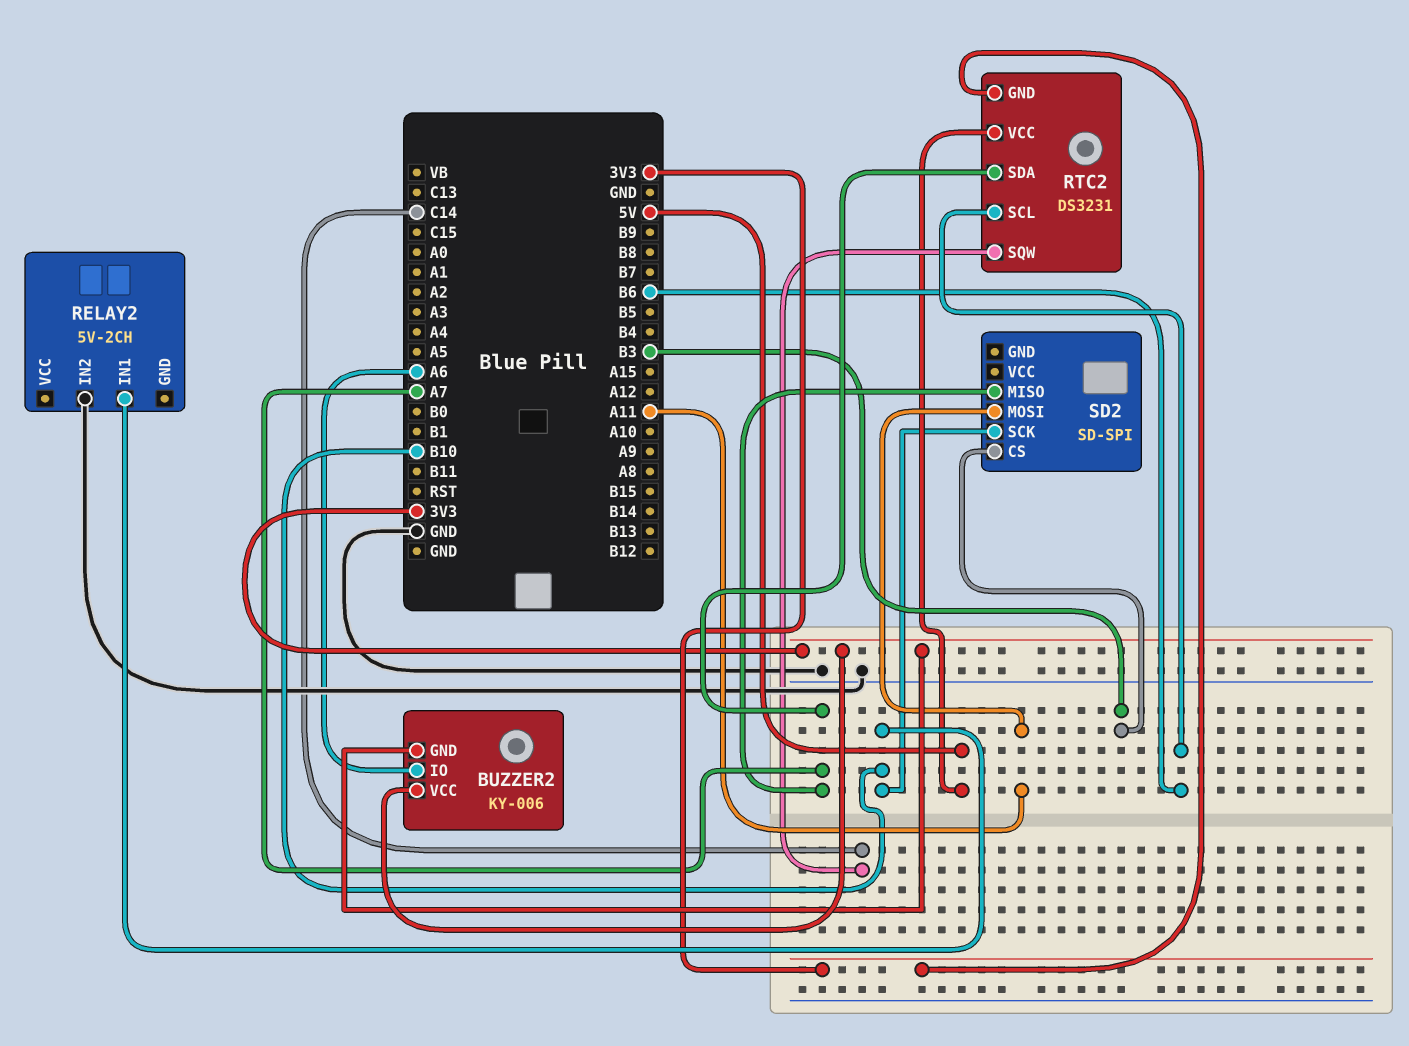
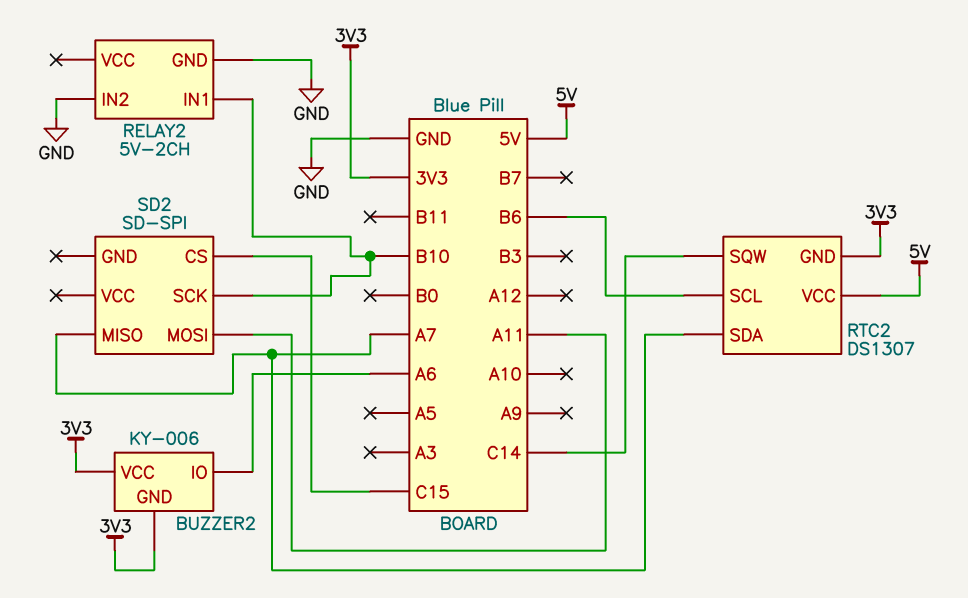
RELAY2 pin GND: none -> GND
RTC2: DS3231 -> DS1307
SD2 pin CS: B3 -> C15

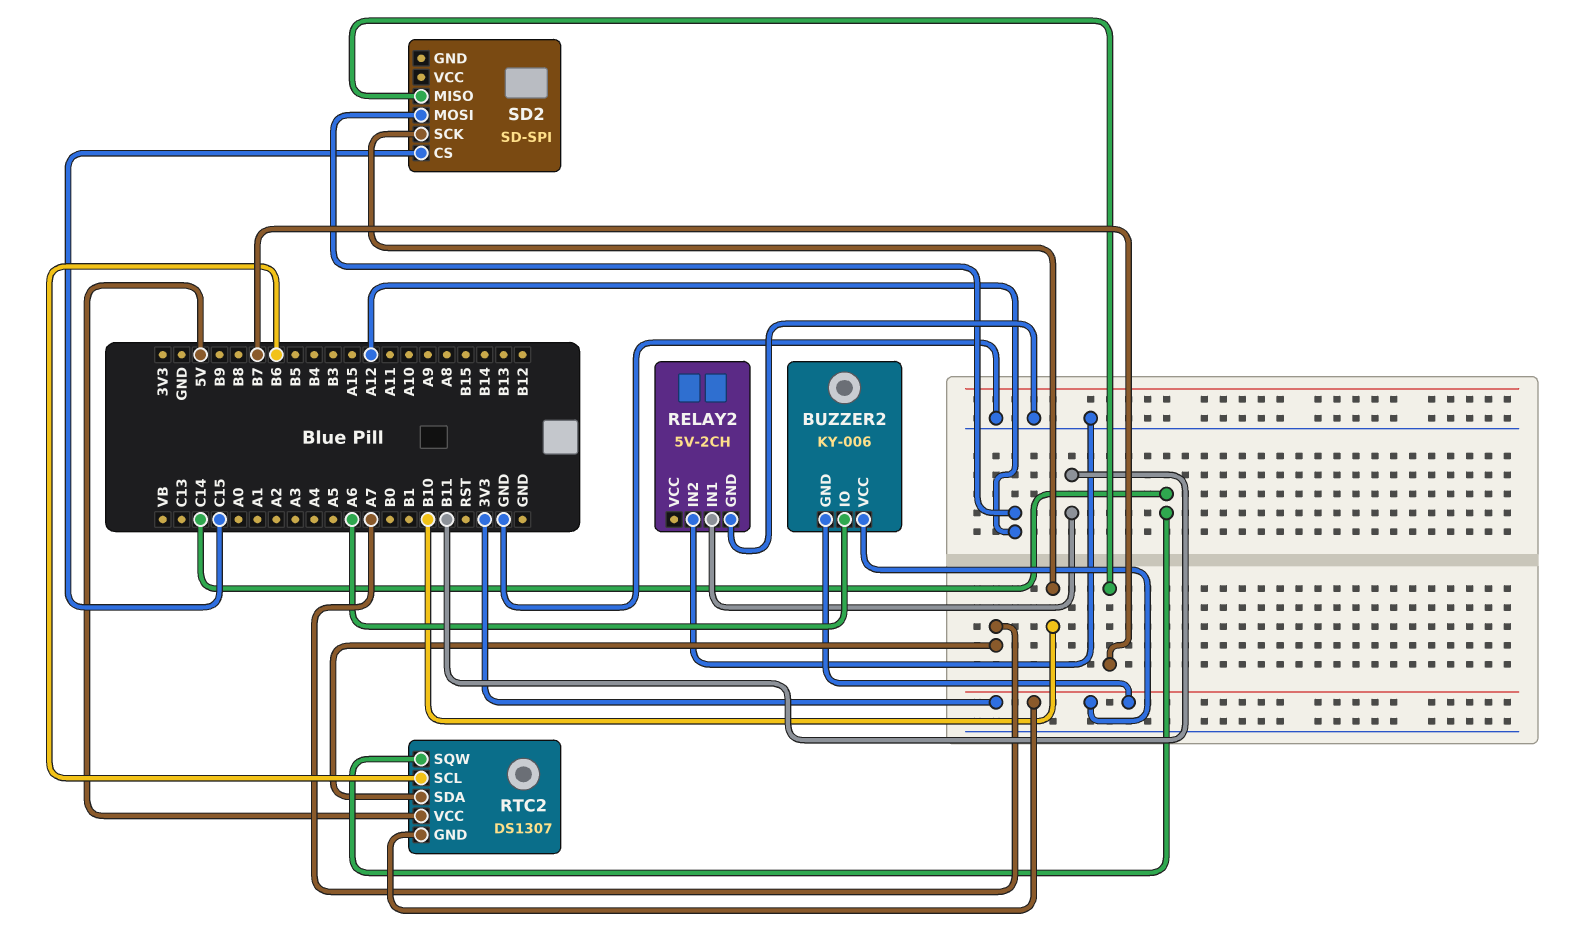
RELAY2 pin IN1: B10 -> B11
SD2 pin MISO: A7 -> B7
SD2 pin MOSI: A11 -> A12

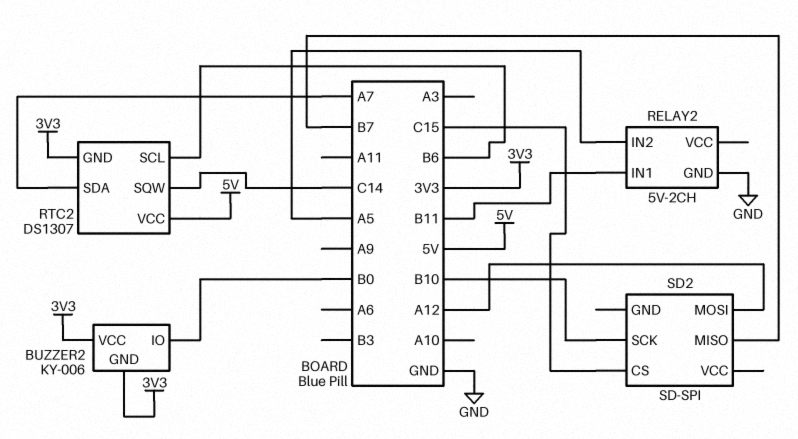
BUZZER2 pin IO: A6 -> B0
RELAY2 pin IN2: GND -> A5

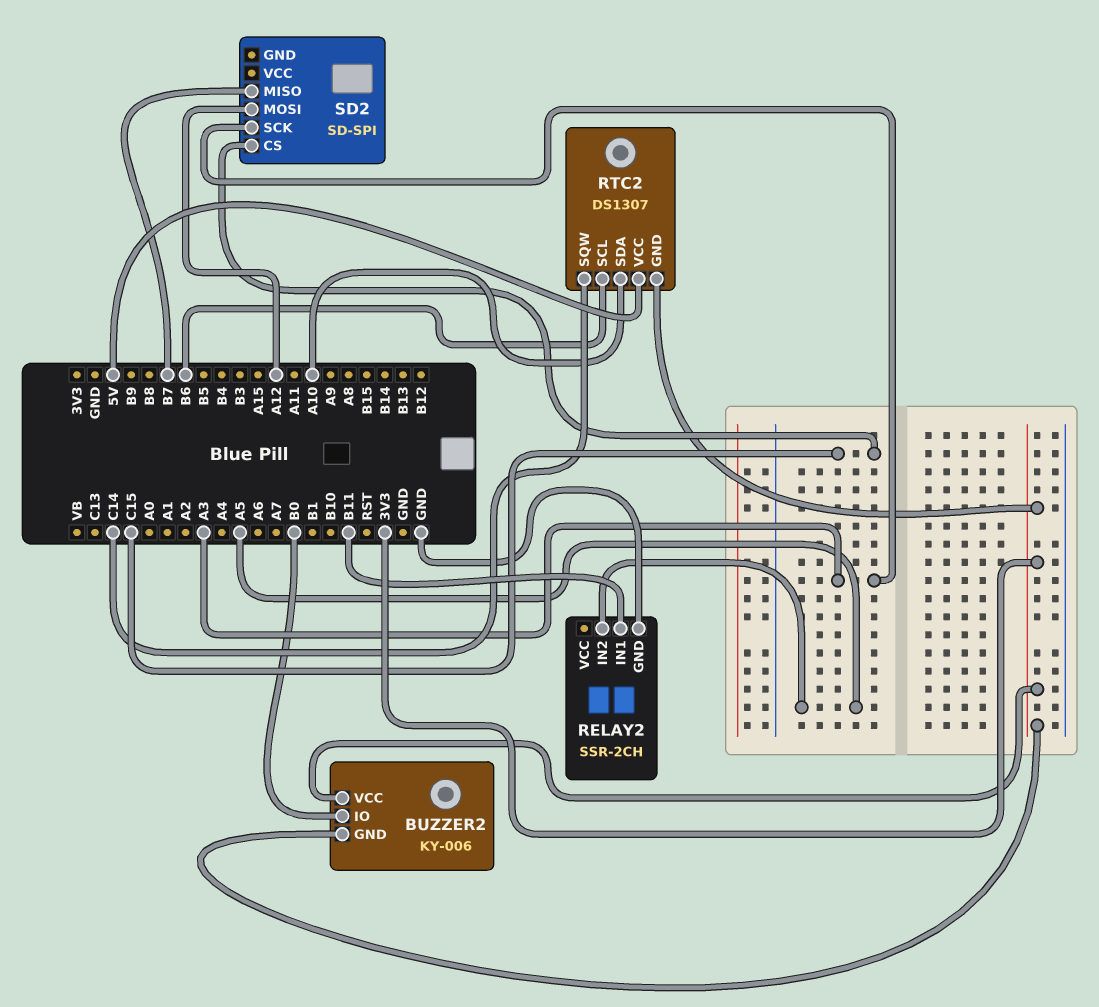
RELAY2: 5V-2CH -> SSR-2CH
RTC2 pin SDA: A7 -> A10
SD2 pin SCK: B10 -> A3

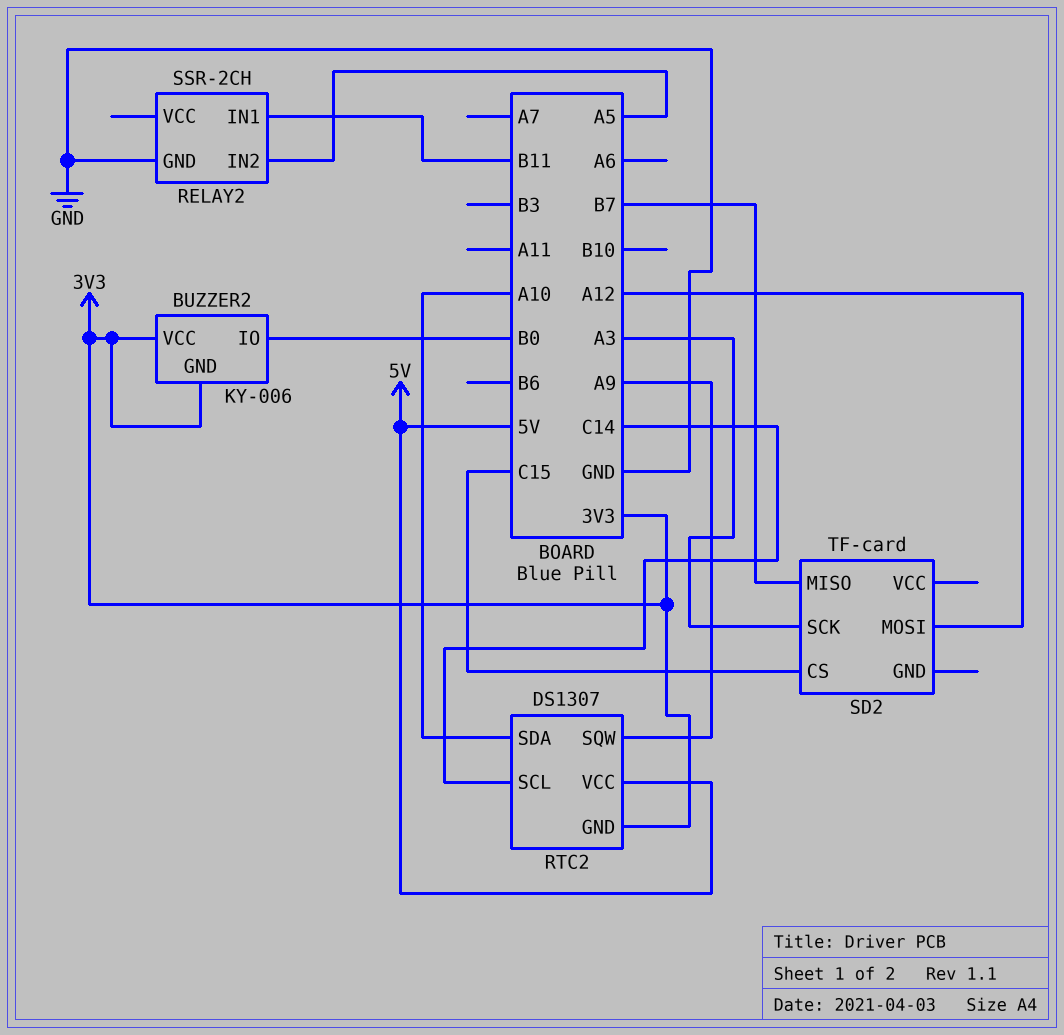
RTC2 pin SCL: B6 -> C14
RTC2 pin SQW: C14 -> A9
SD2: SD-SPI -> TF-card

